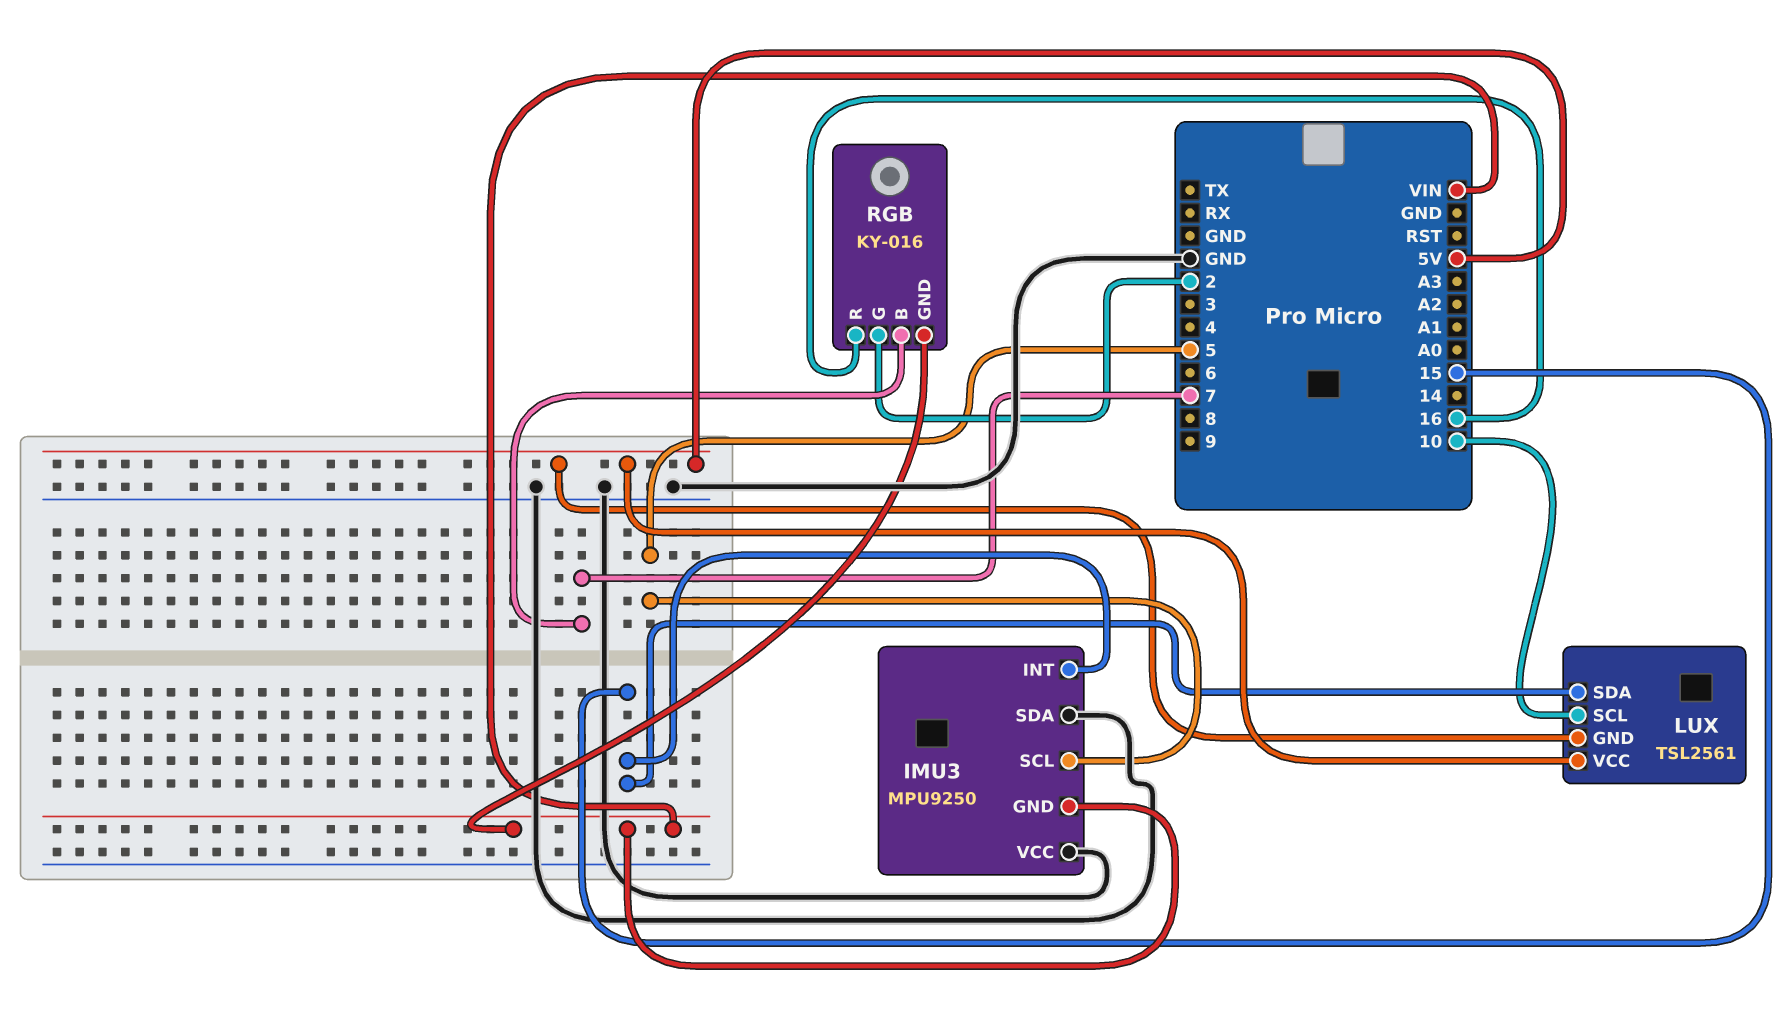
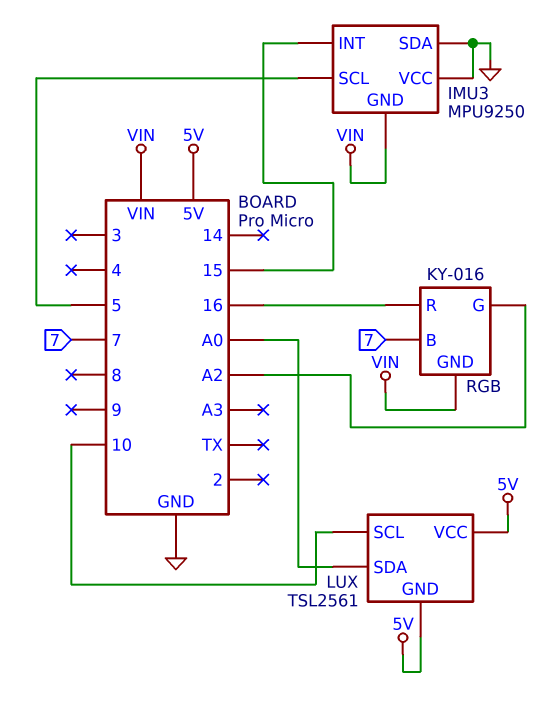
LUX pin SDA: 15 -> A0
RGB pin G: 2 -> A2

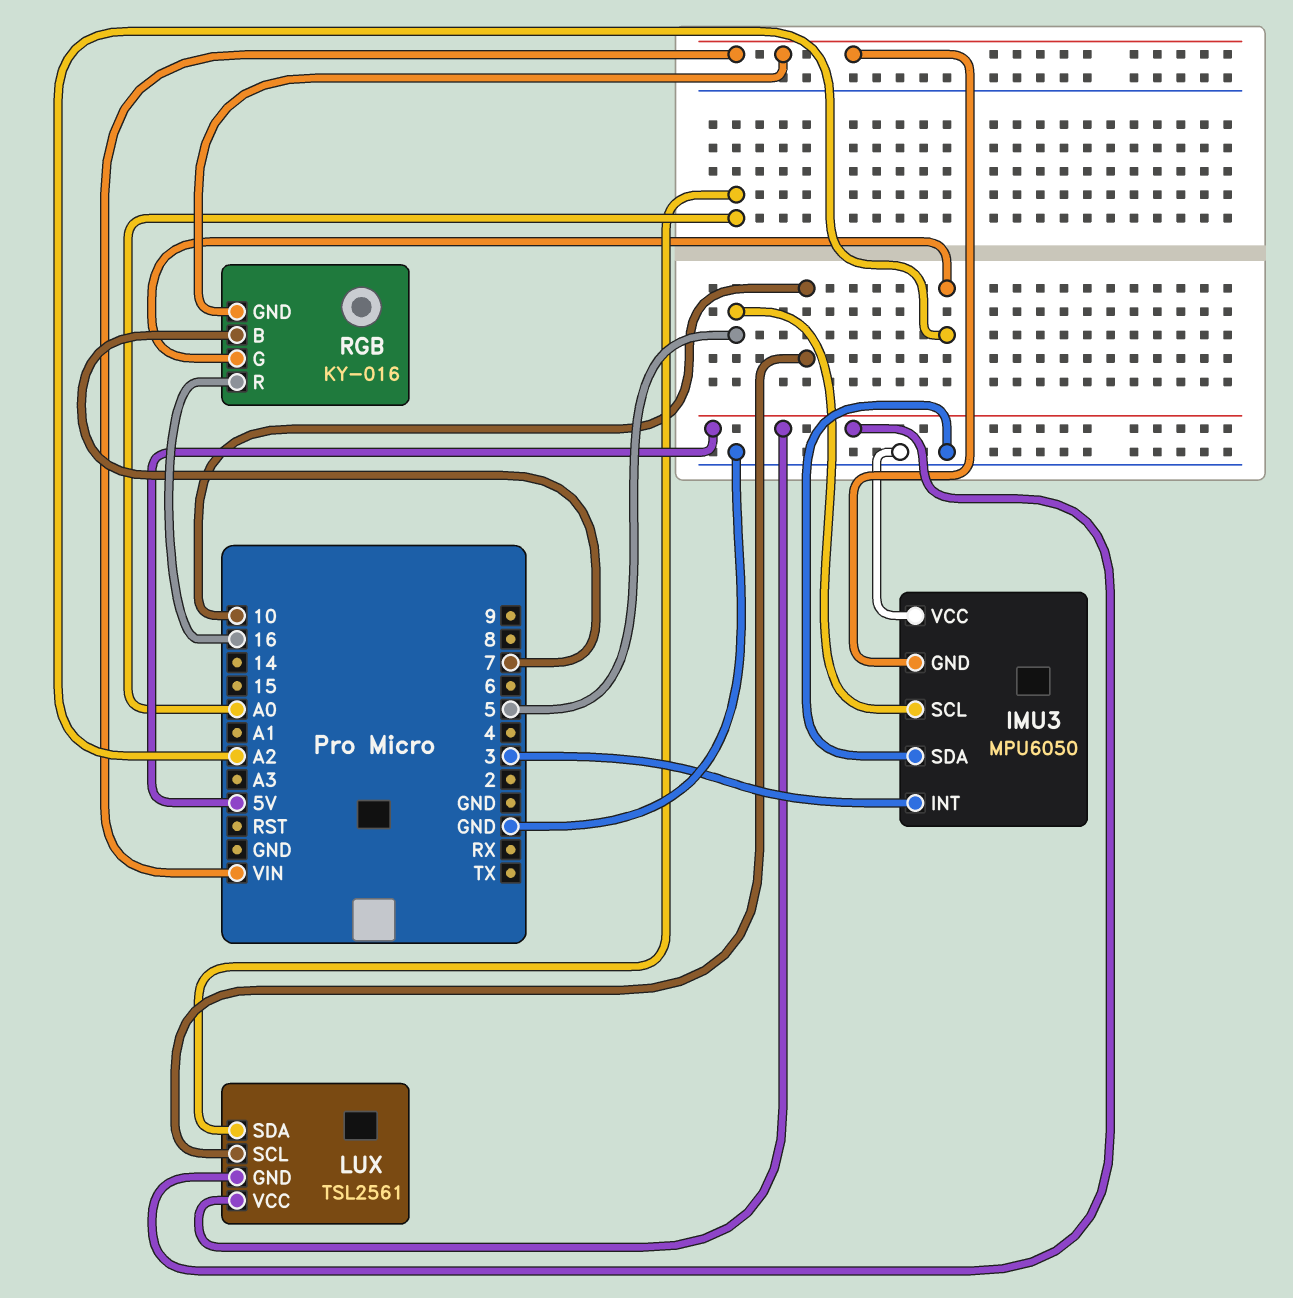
IMU3: MPU9250 -> MPU6050
IMU3 pin INT: 15 -> 3

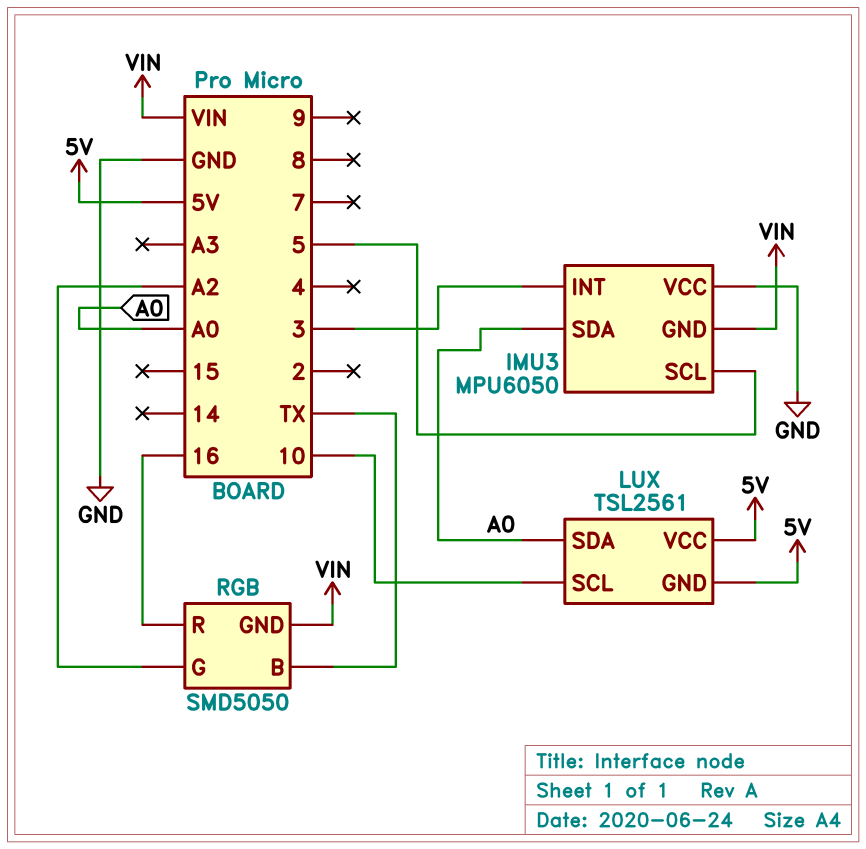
IMU3 pin SDA: GND -> A0
RGB: KY-016 -> SMD5050
RGB pin B: 7 -> TX

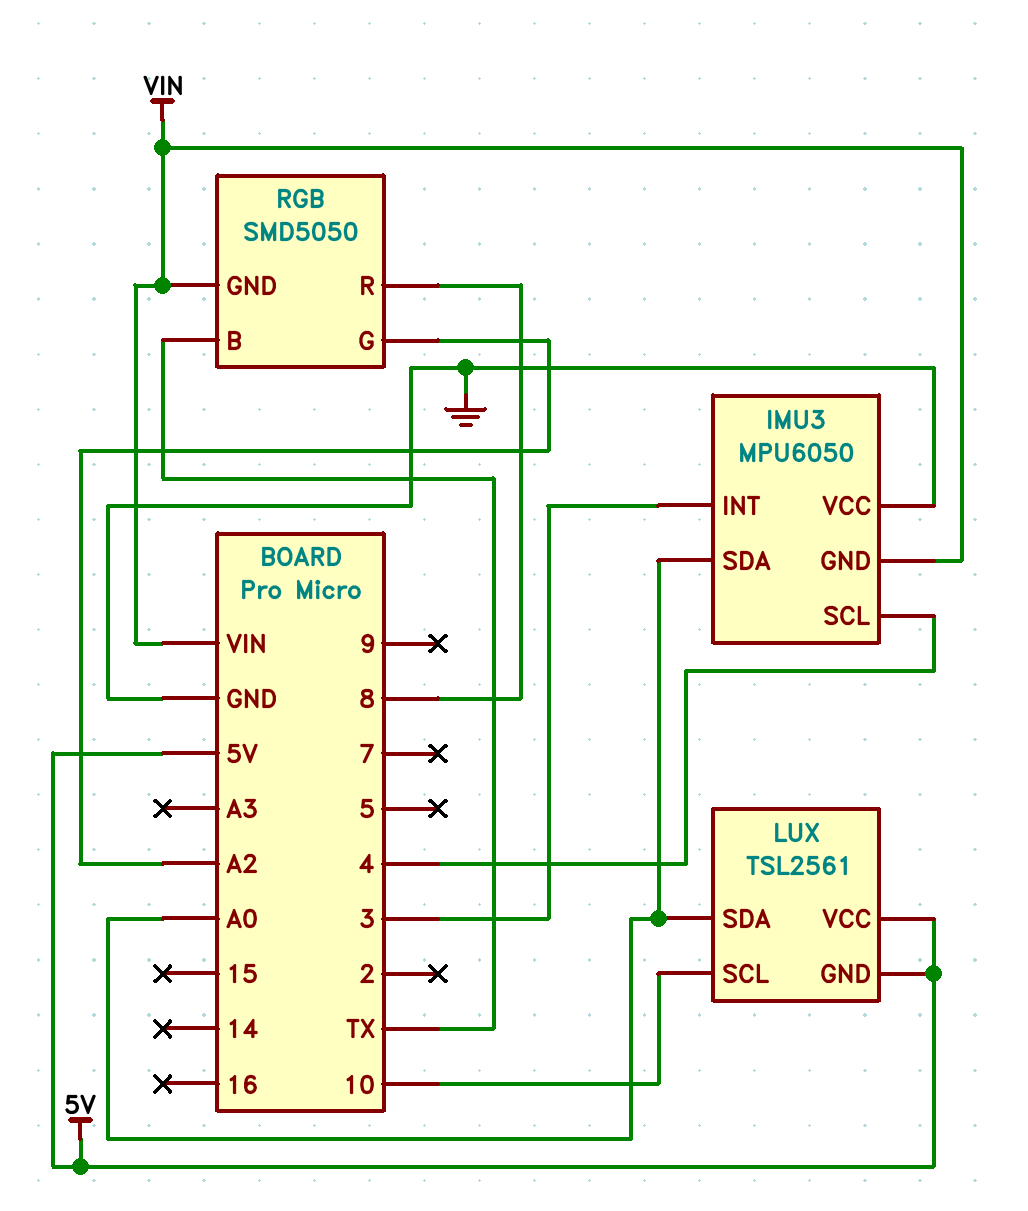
IMU3 pin SCL: 5 -> 4
RGB pin R: 16 -> 8

